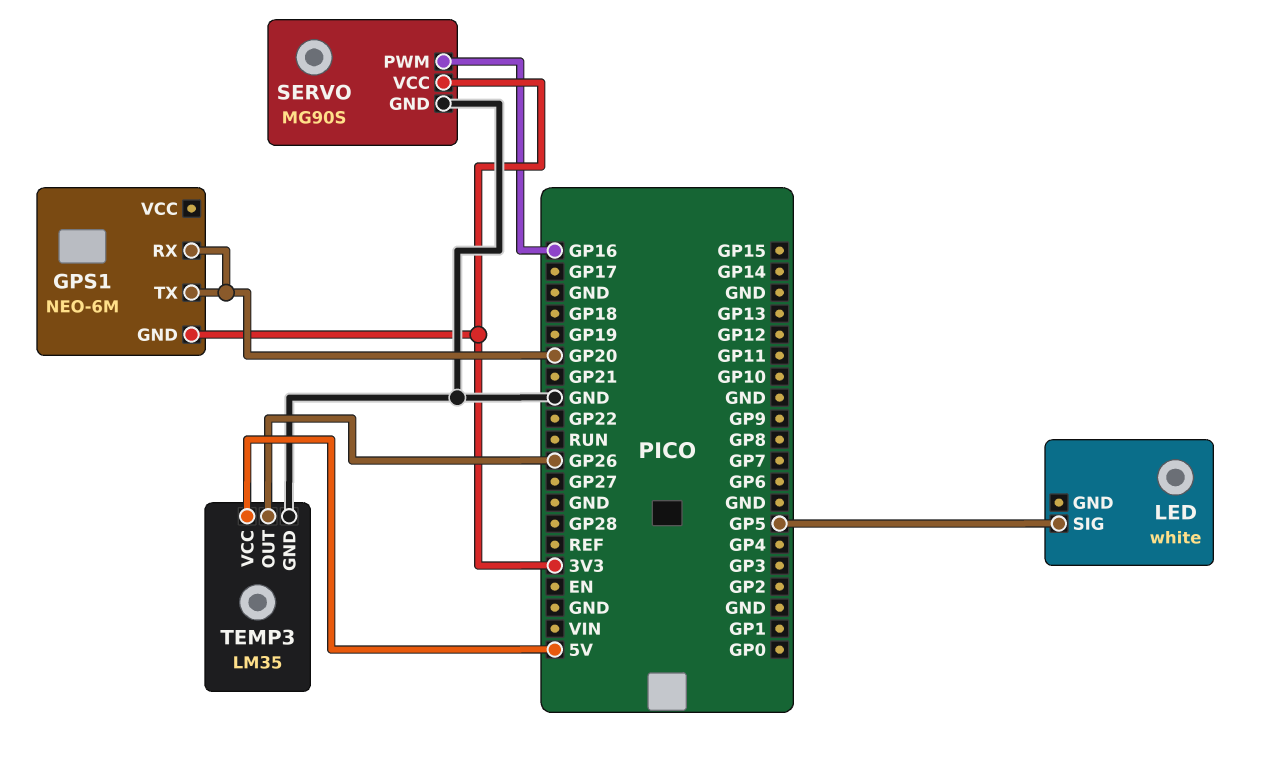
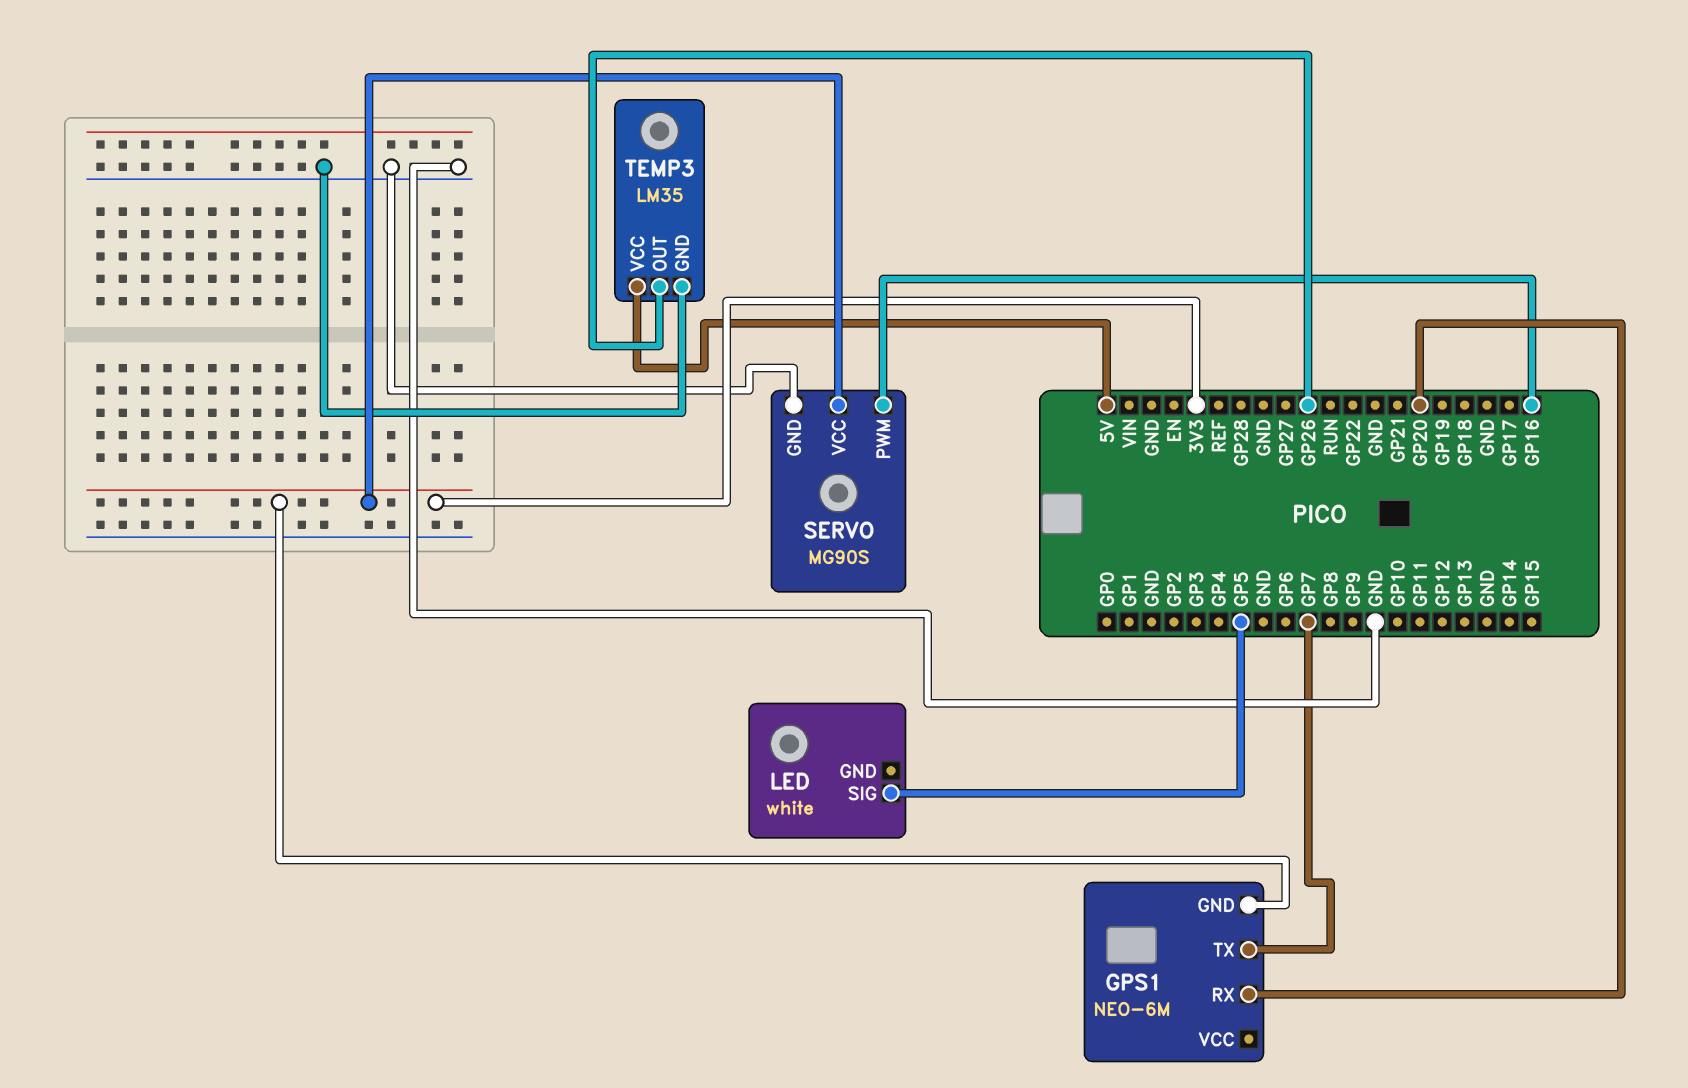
GPS1 pin TX: GP20 -> GP7

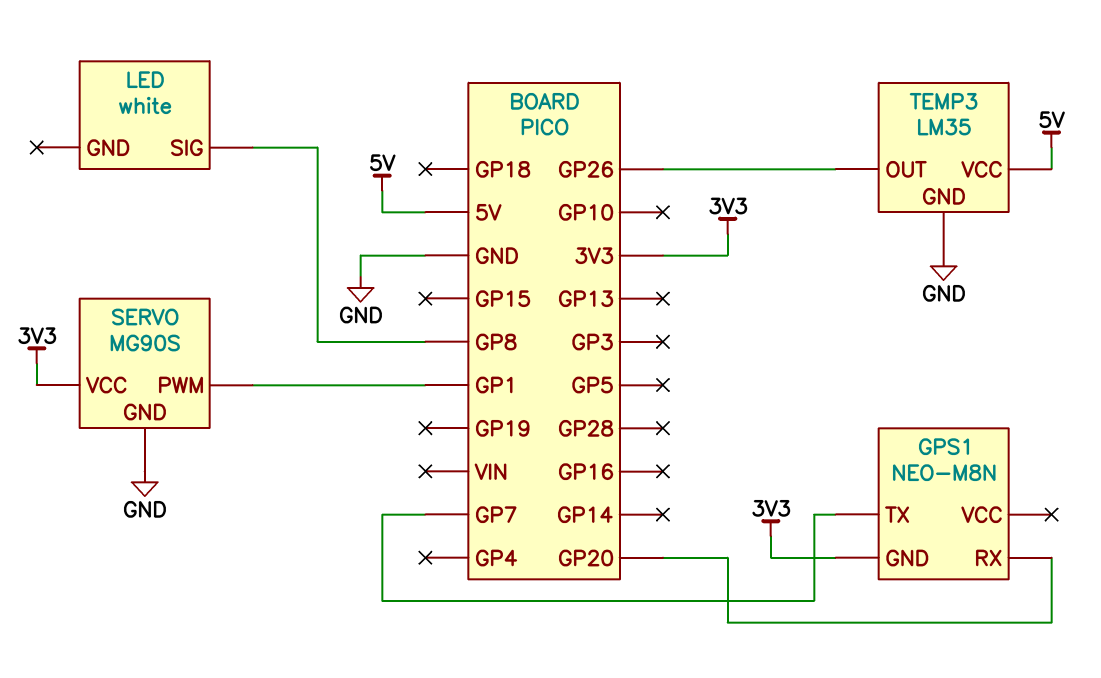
GPS1: NEO-6M -> NEO-M8N
LED pin SIG: GP5 -> GP8
SERVO pin PWM: GP16 -> GP1

